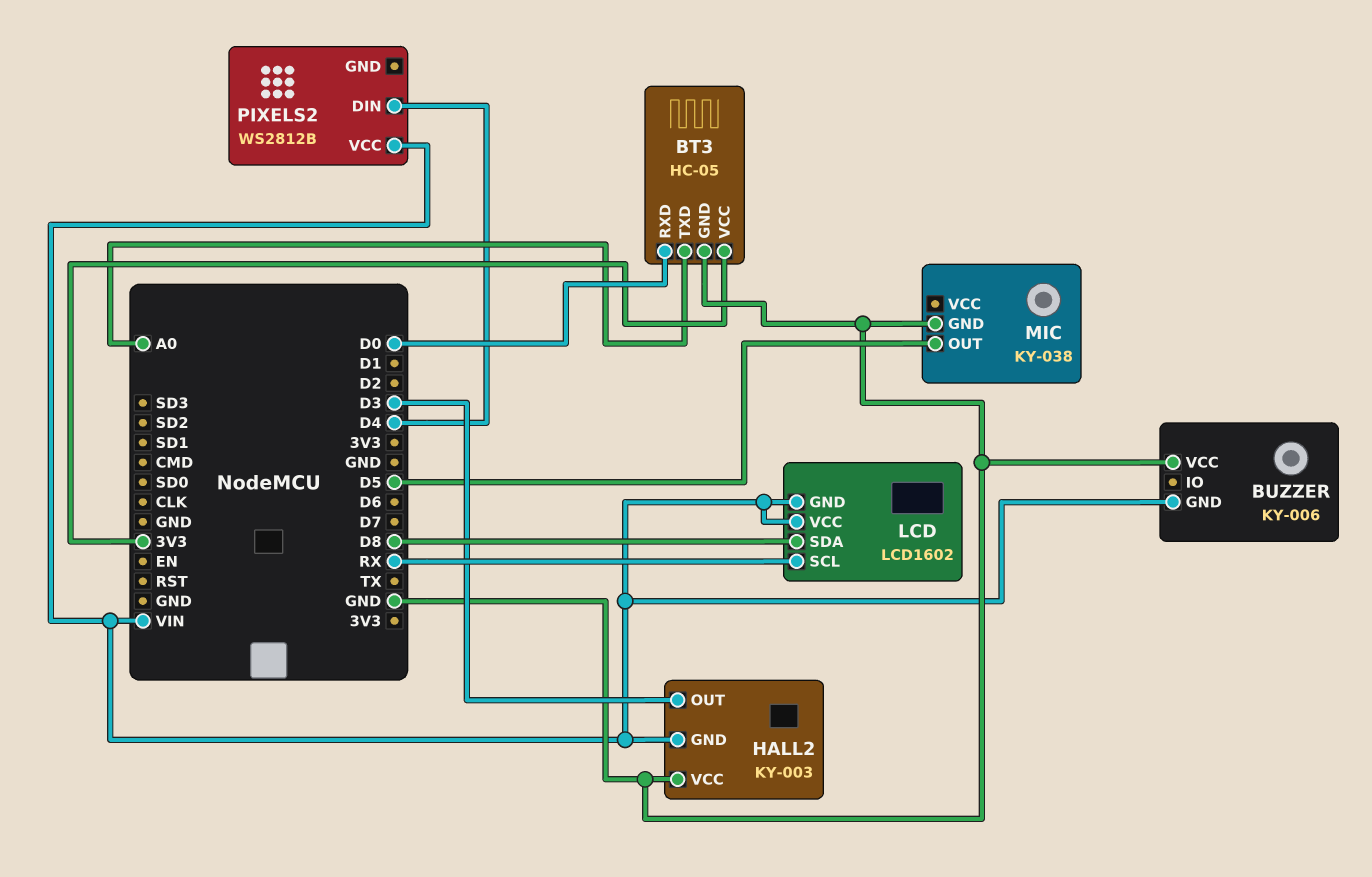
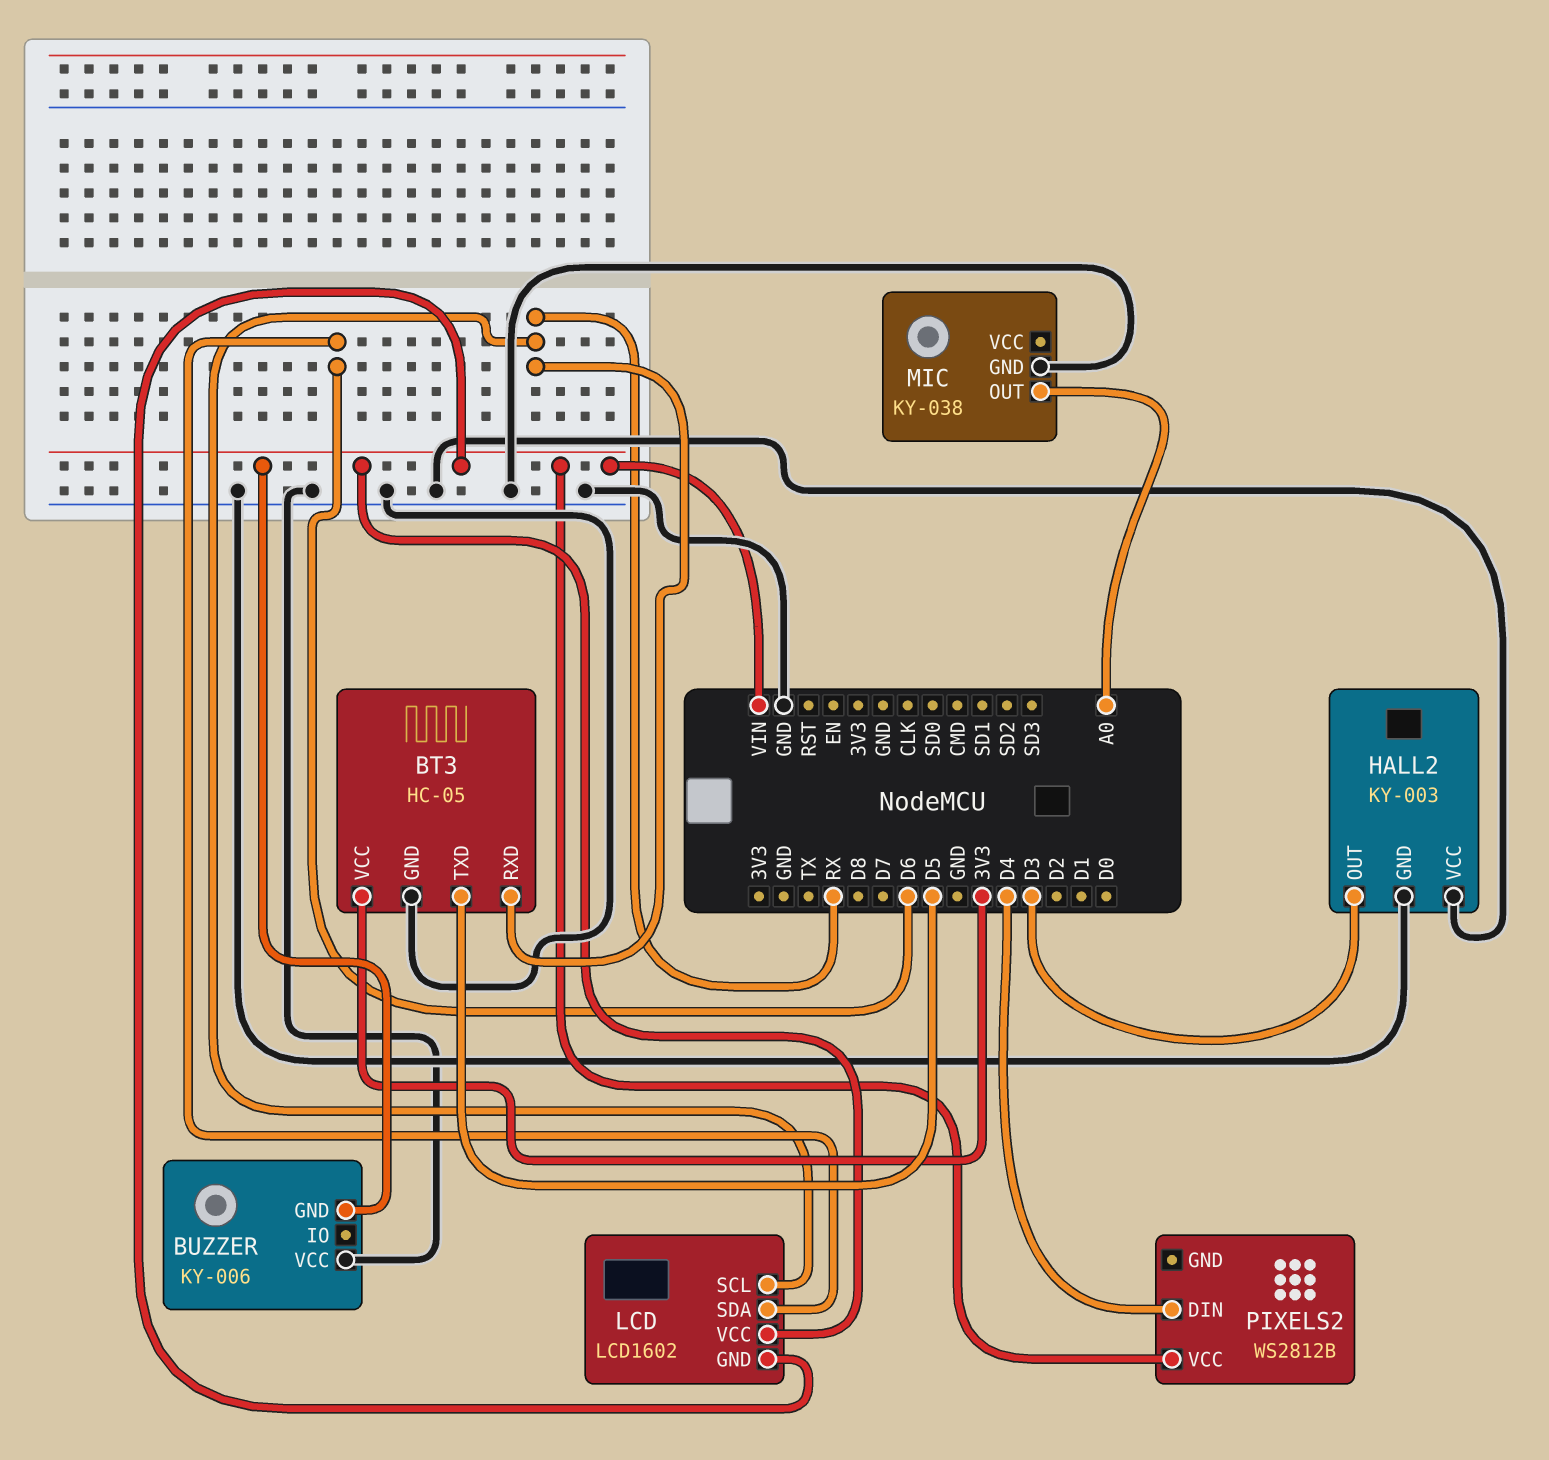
BT3 pin RXD: D0 -> RX
BT3 pin TXD: A0 -> D5
HALL2 pin GND: VIN -> GND
LCD pin SDA: D8 -> D6
MIC pin OUT: D5 -> A0

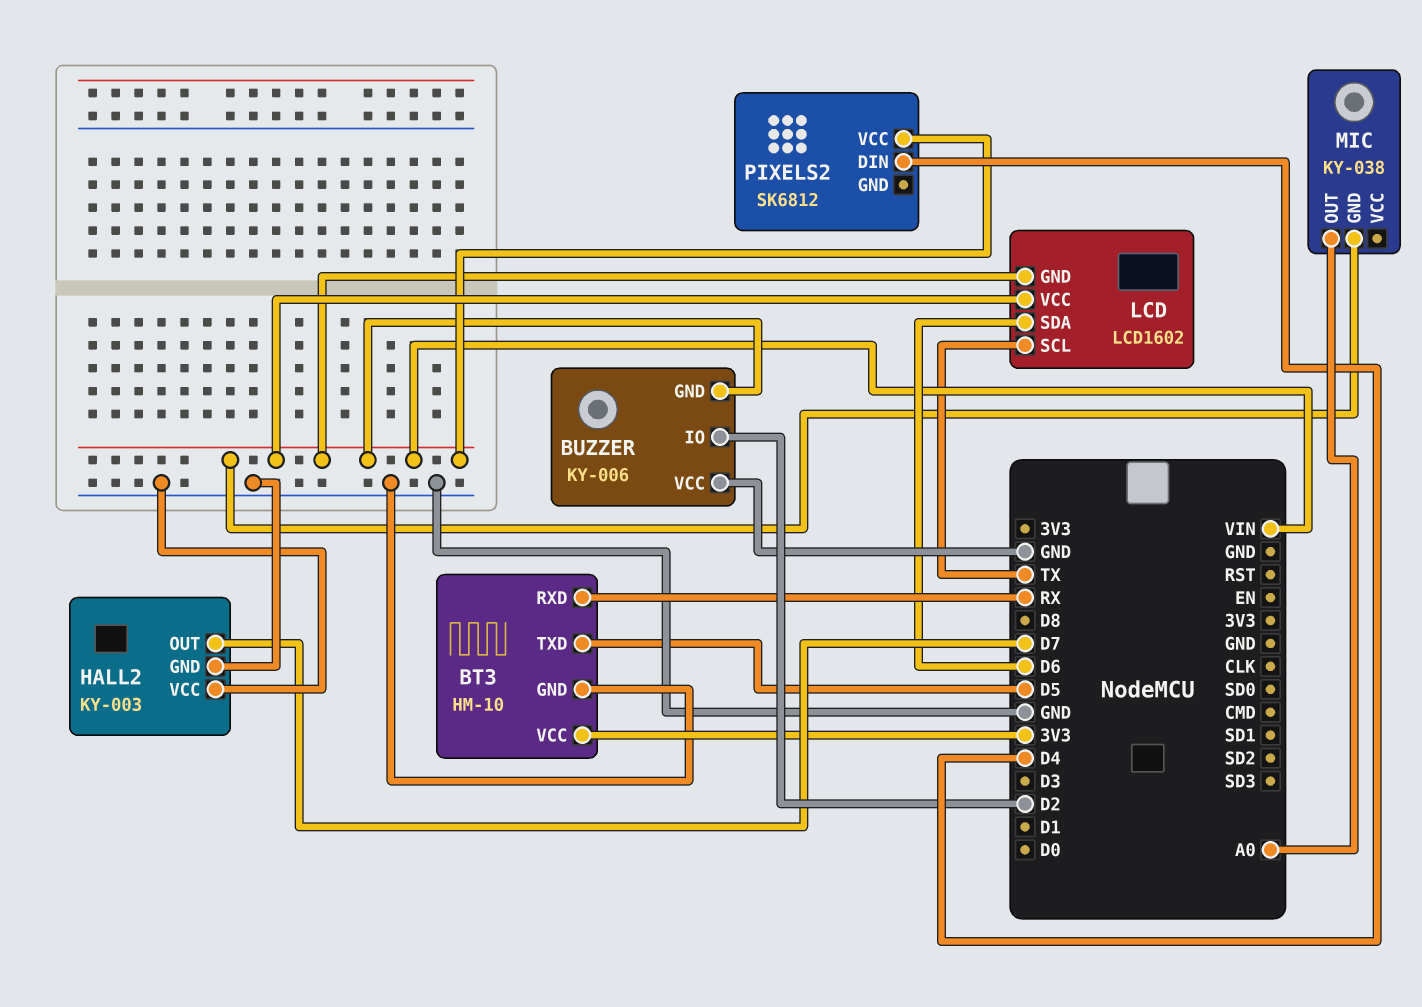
BT3: HC-05 -> HM-10
BUZZER pin IO: none -> D2
HALL2 pin OUT: D3 -> D7
LCD pin SCL: RX -> TX
MIC pin GND: GND -> VIN
PIXELS2: WS2812B -> SK6812

